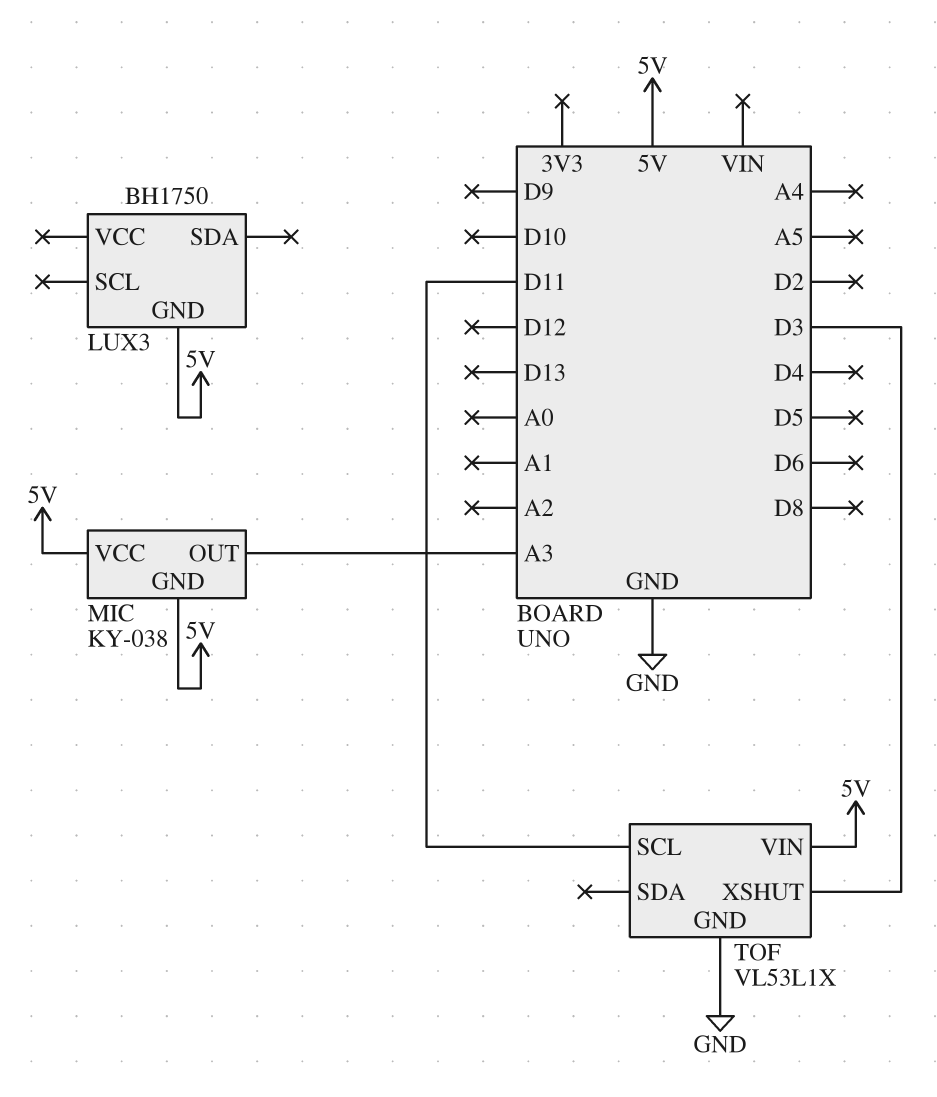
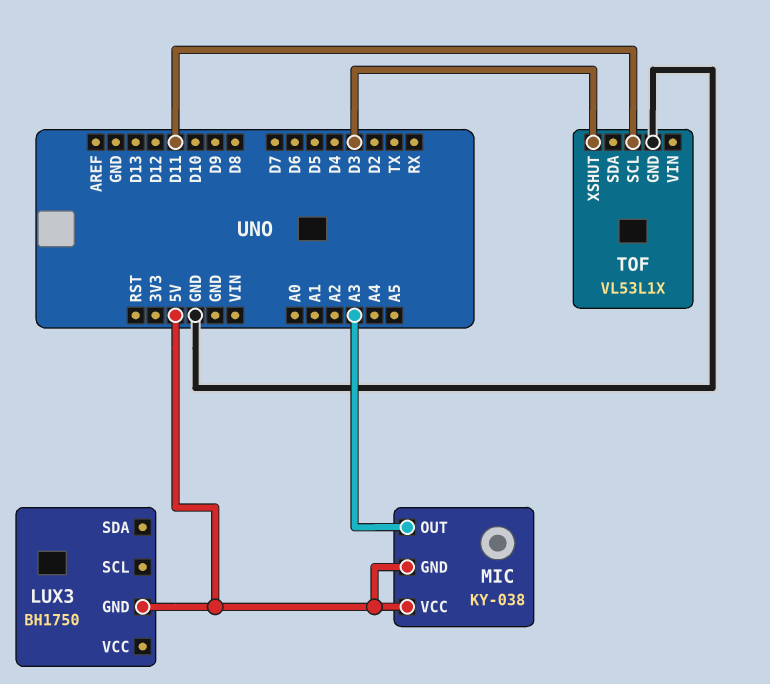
TOF pin VIN: 5V -> none

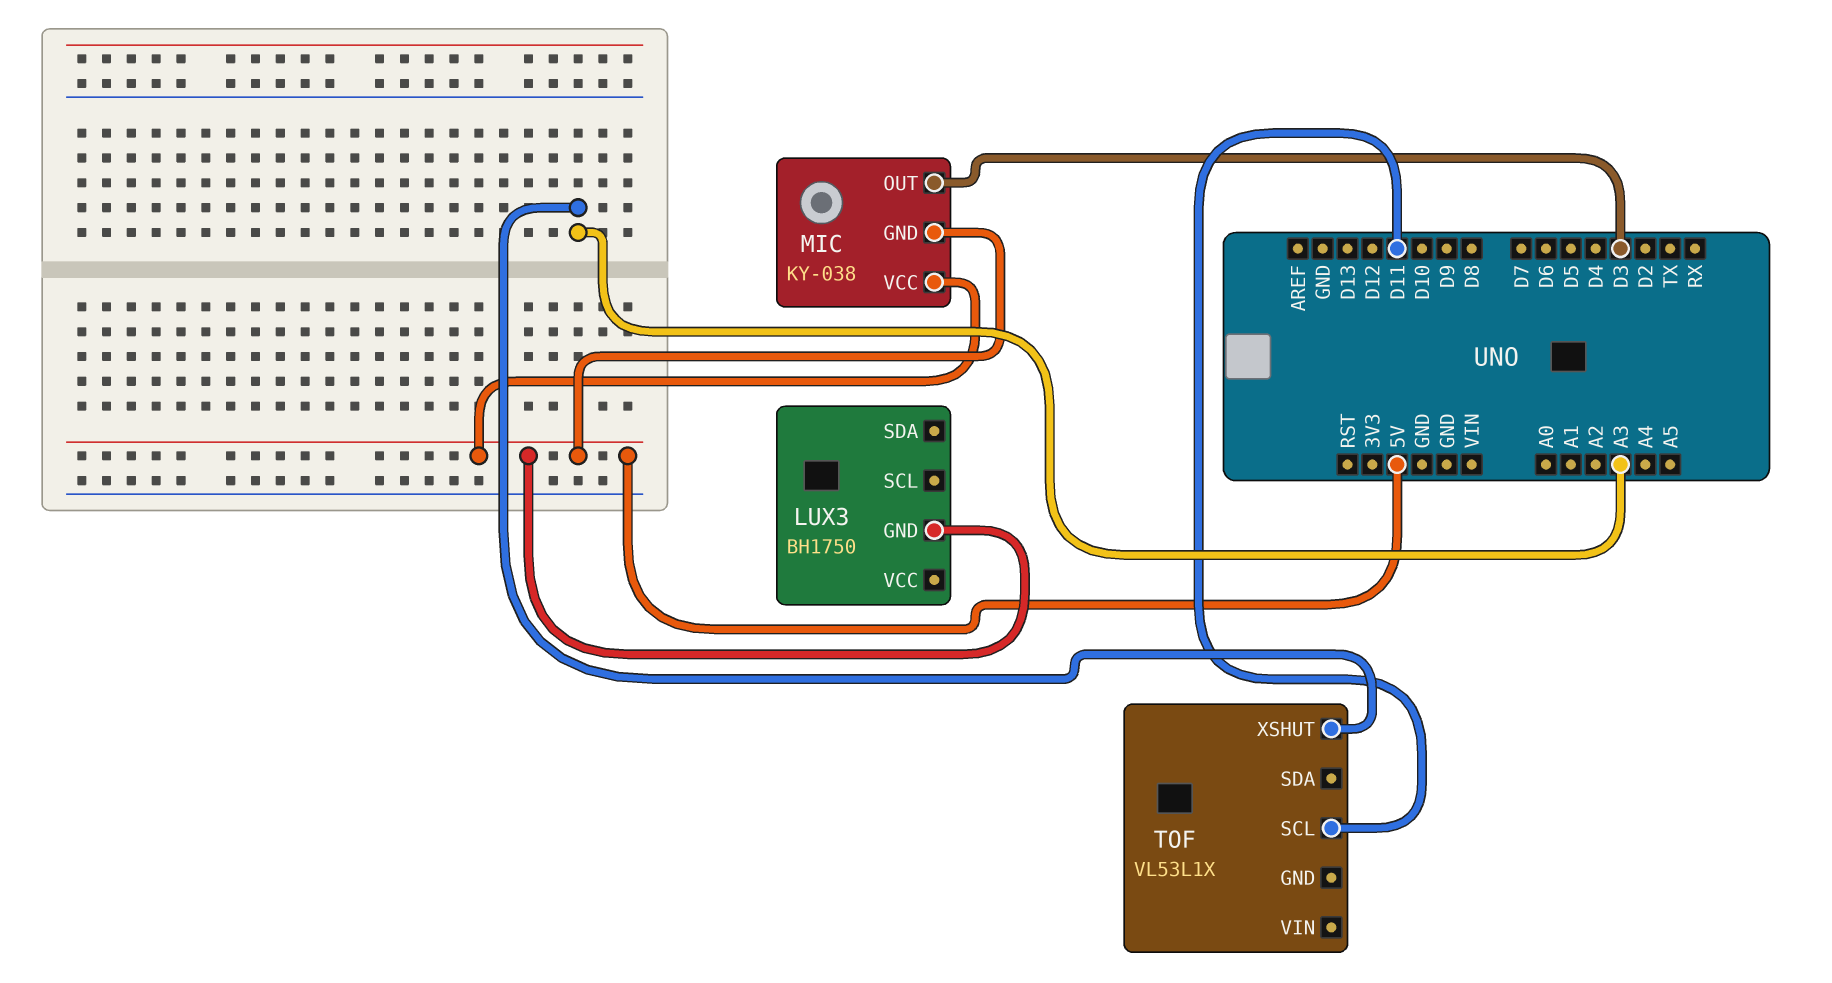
MIC pin OUT: A3 -> D3
TOF pin GND: GND -> none
TOF pin XSHUT: D3 -> A3

